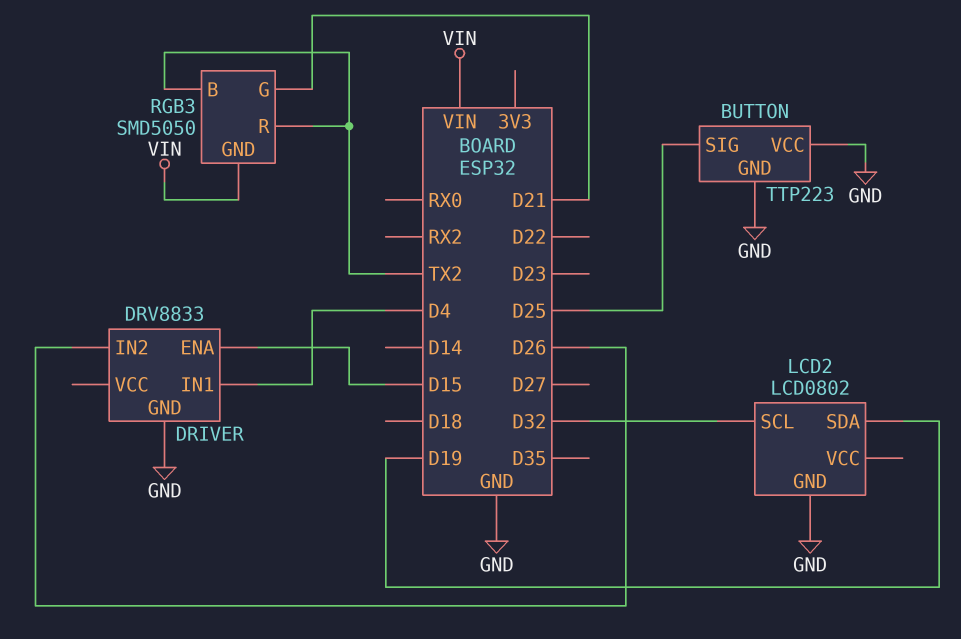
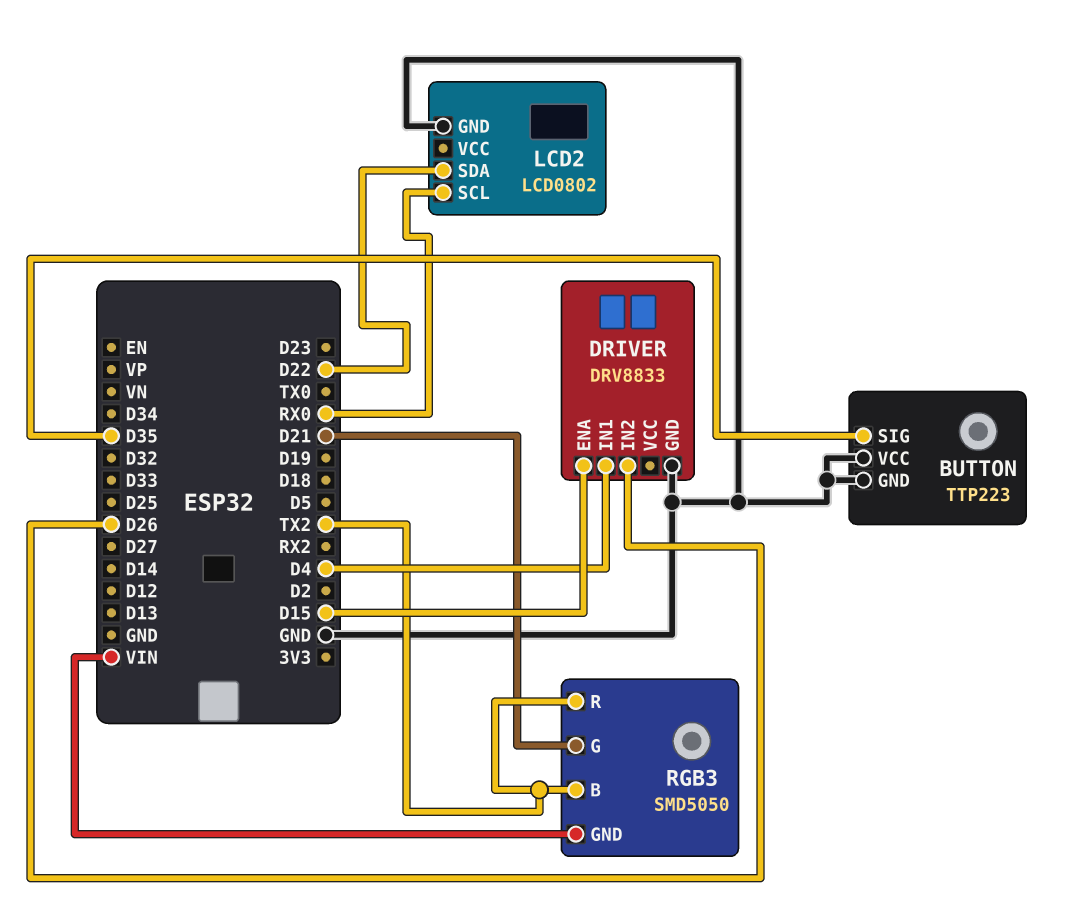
BUTTON pin SIG: D25 -> D35
LCD2 pin SCL: D32 -> RX0
LCD2 pin SDA: D19 -> D22

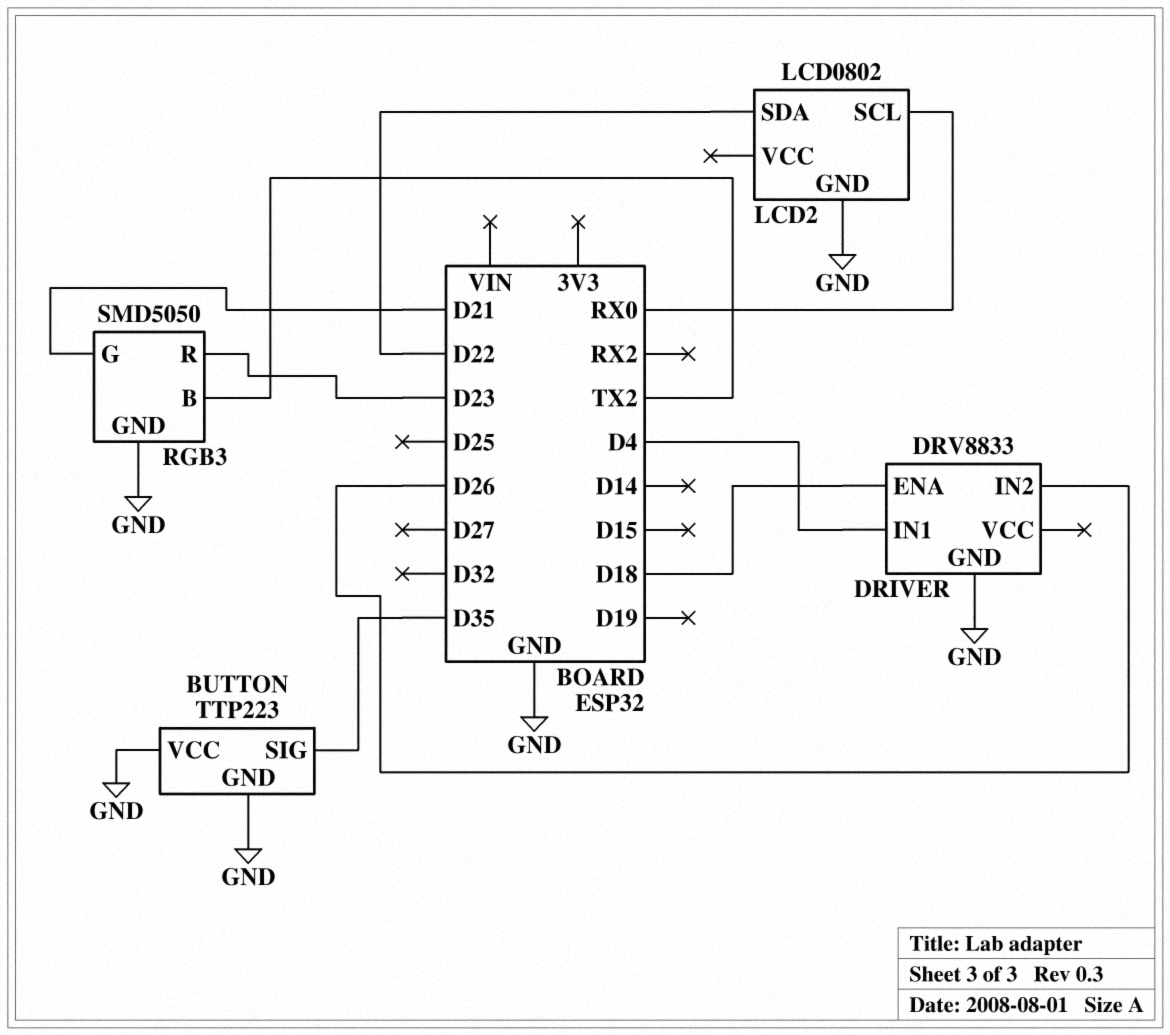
DRIVER pin ENA: D15 -> D18
RGB3 pin GND: VIN -> GND
RGB3 pin R: TX2 -> D23

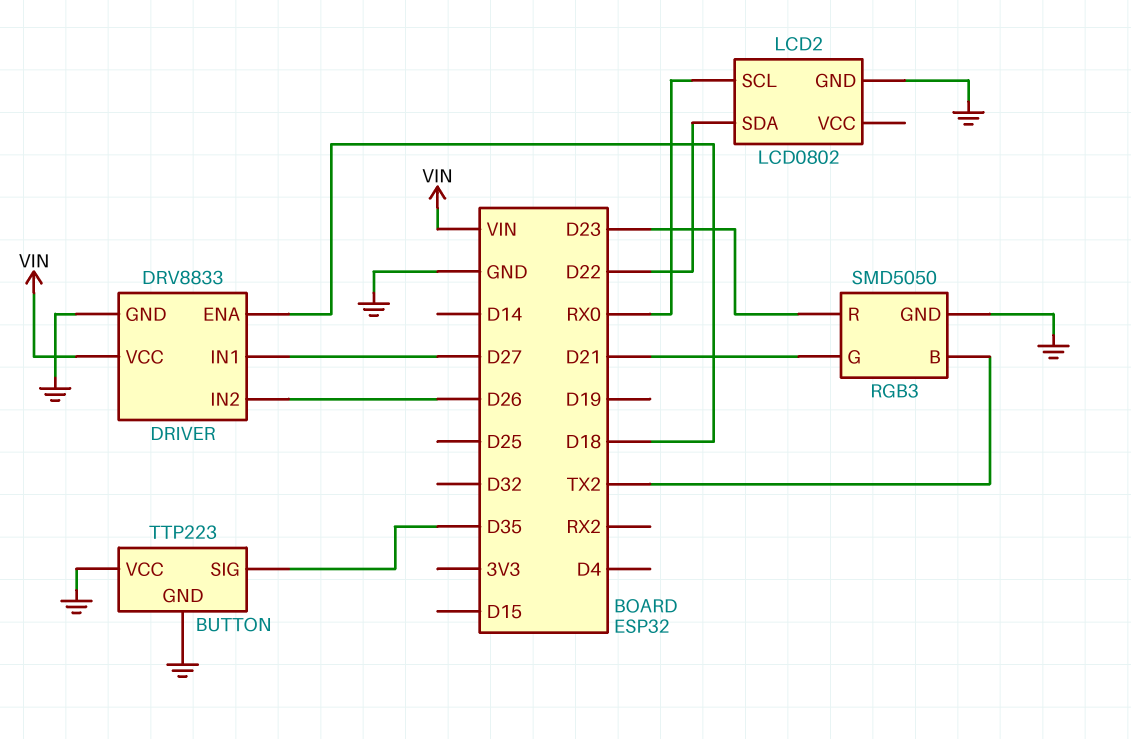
DRIVER pin IN1: D4 -> D27
DRIVER pin VCC: none -> VIN

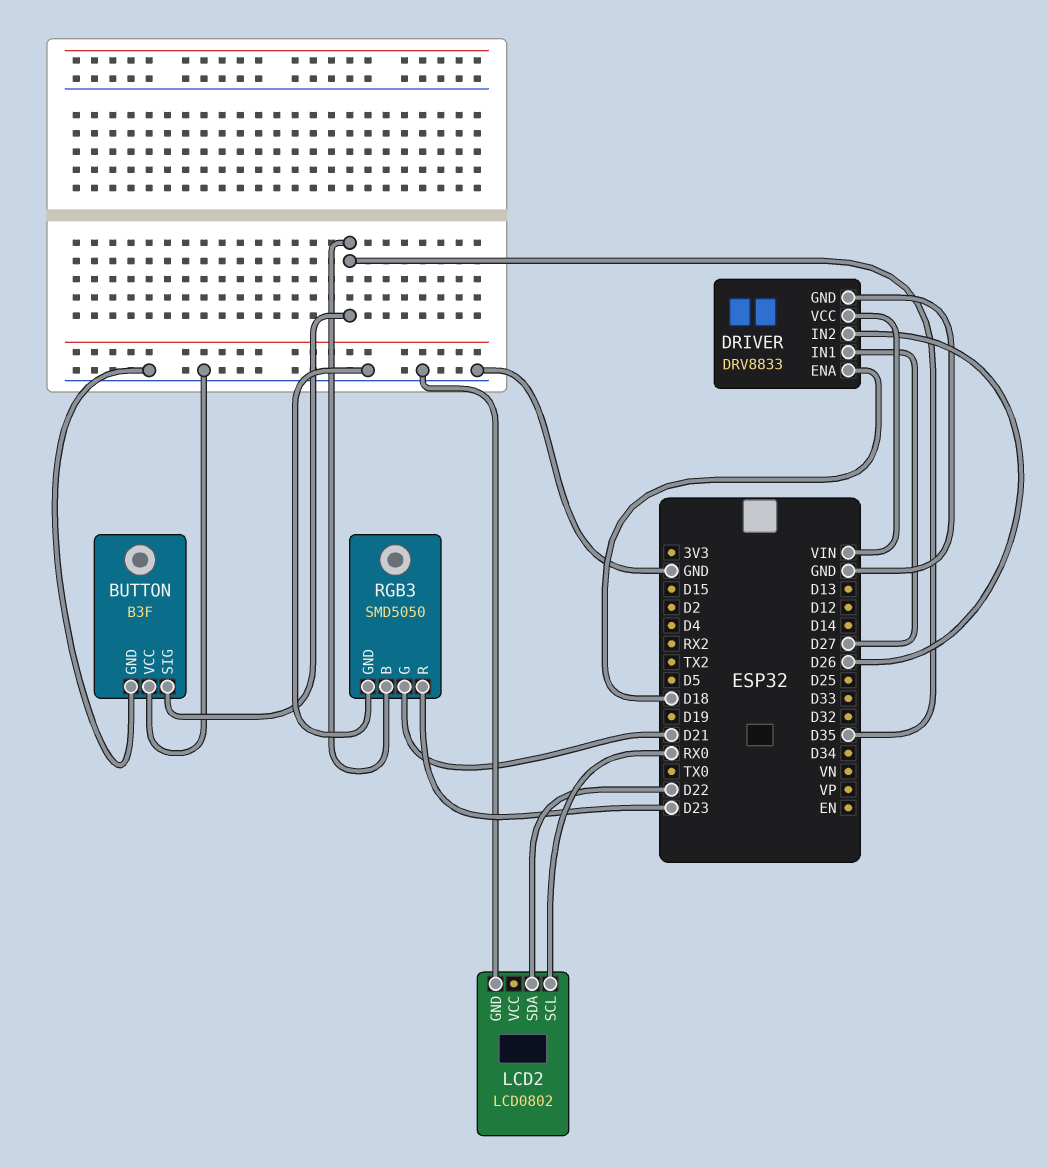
BUTTON: TTP223 -> B3F
RGB3 pin B: TX2 -> D35

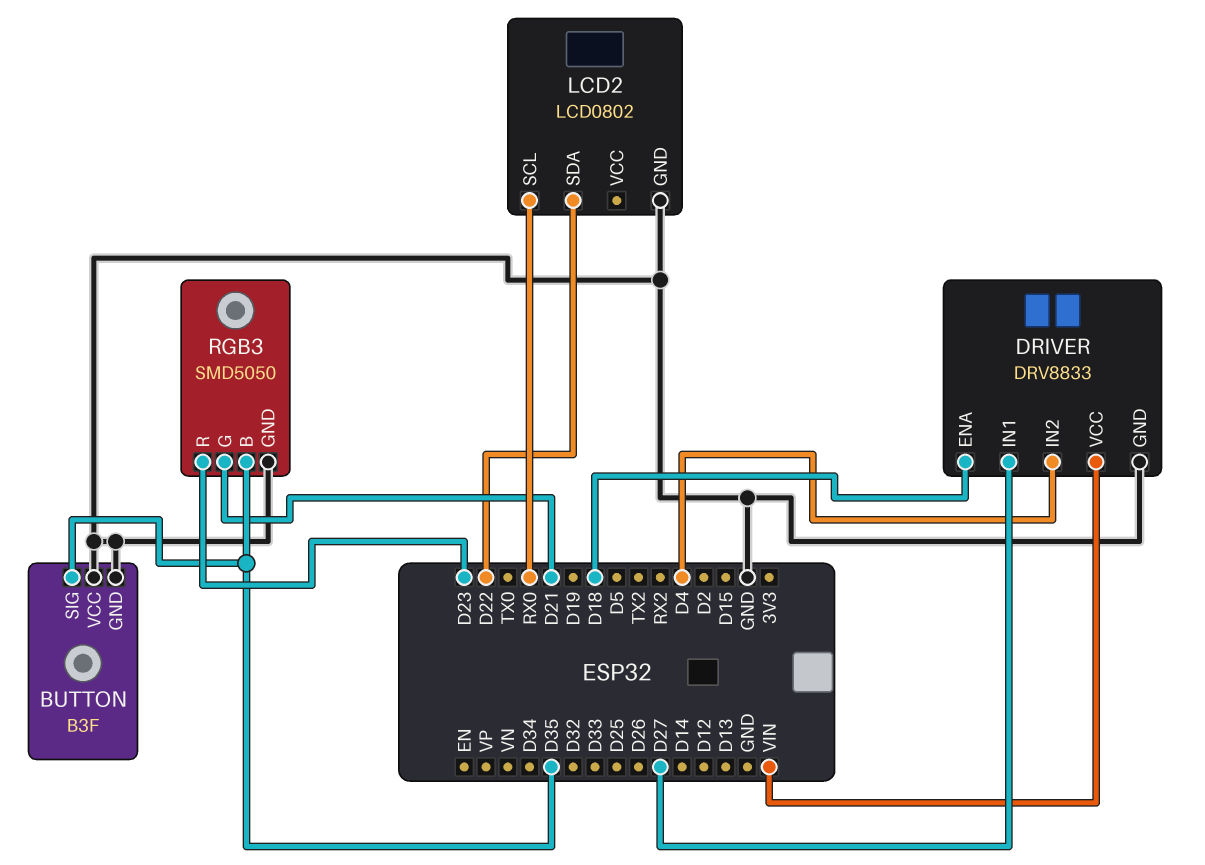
DRIVER pin IN2: D26 -> D4

